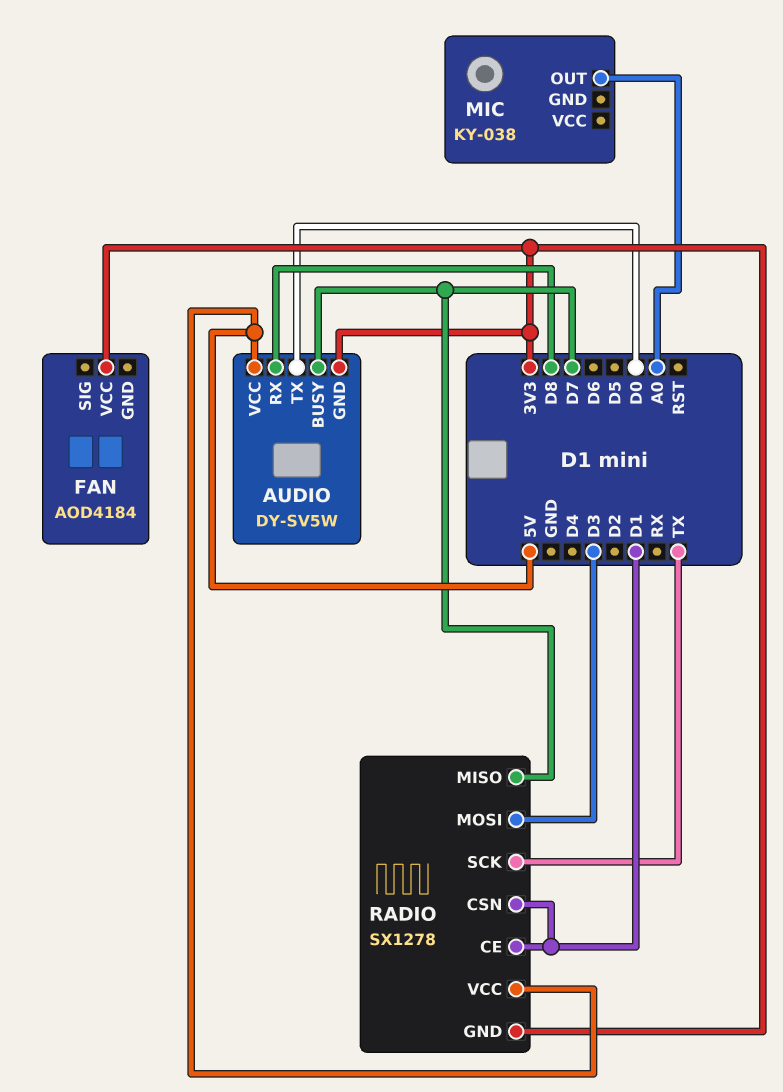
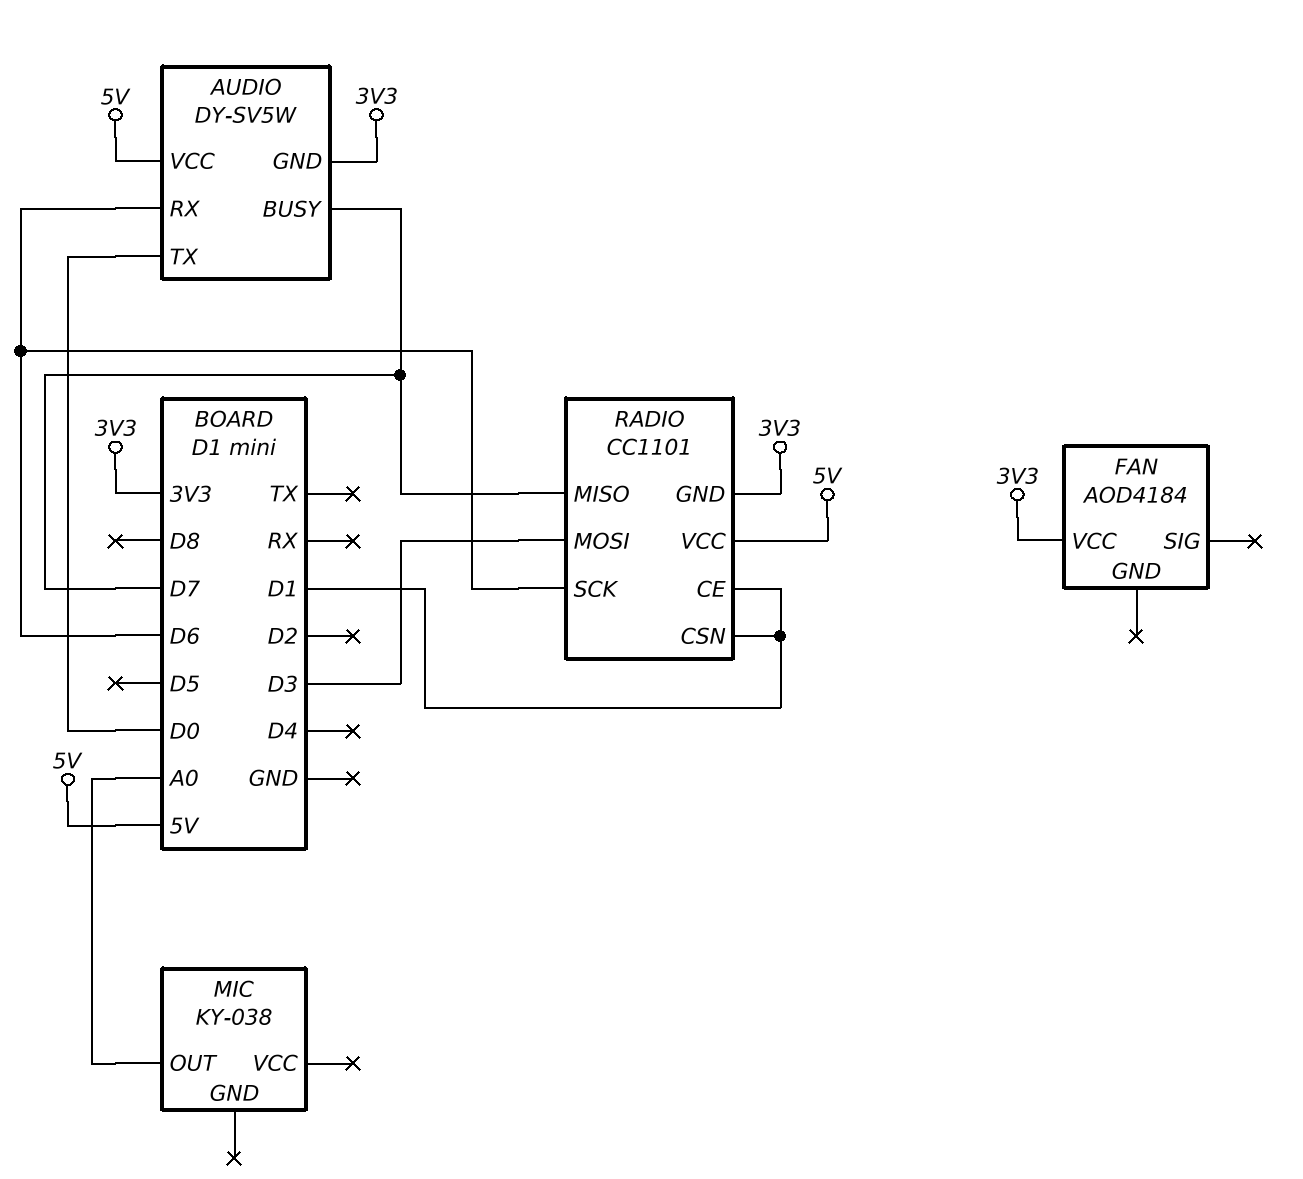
AUDIO pin RX: D8 -> D6
RADIO: SX1278 -> CC1101
RADIO pin SCK: TX -> D6

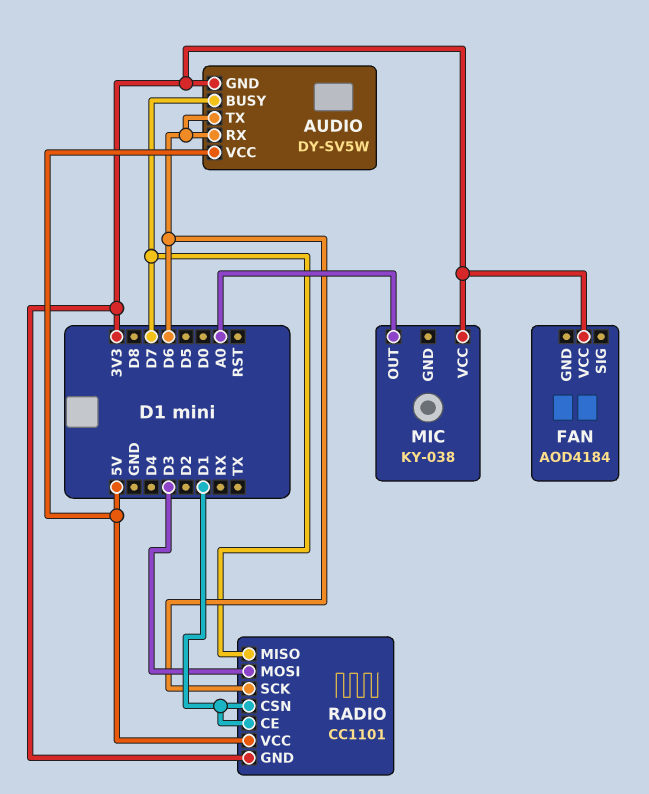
AUDIO pin TX: D0 -> D6
MIC pin VCC: none -> 3V3

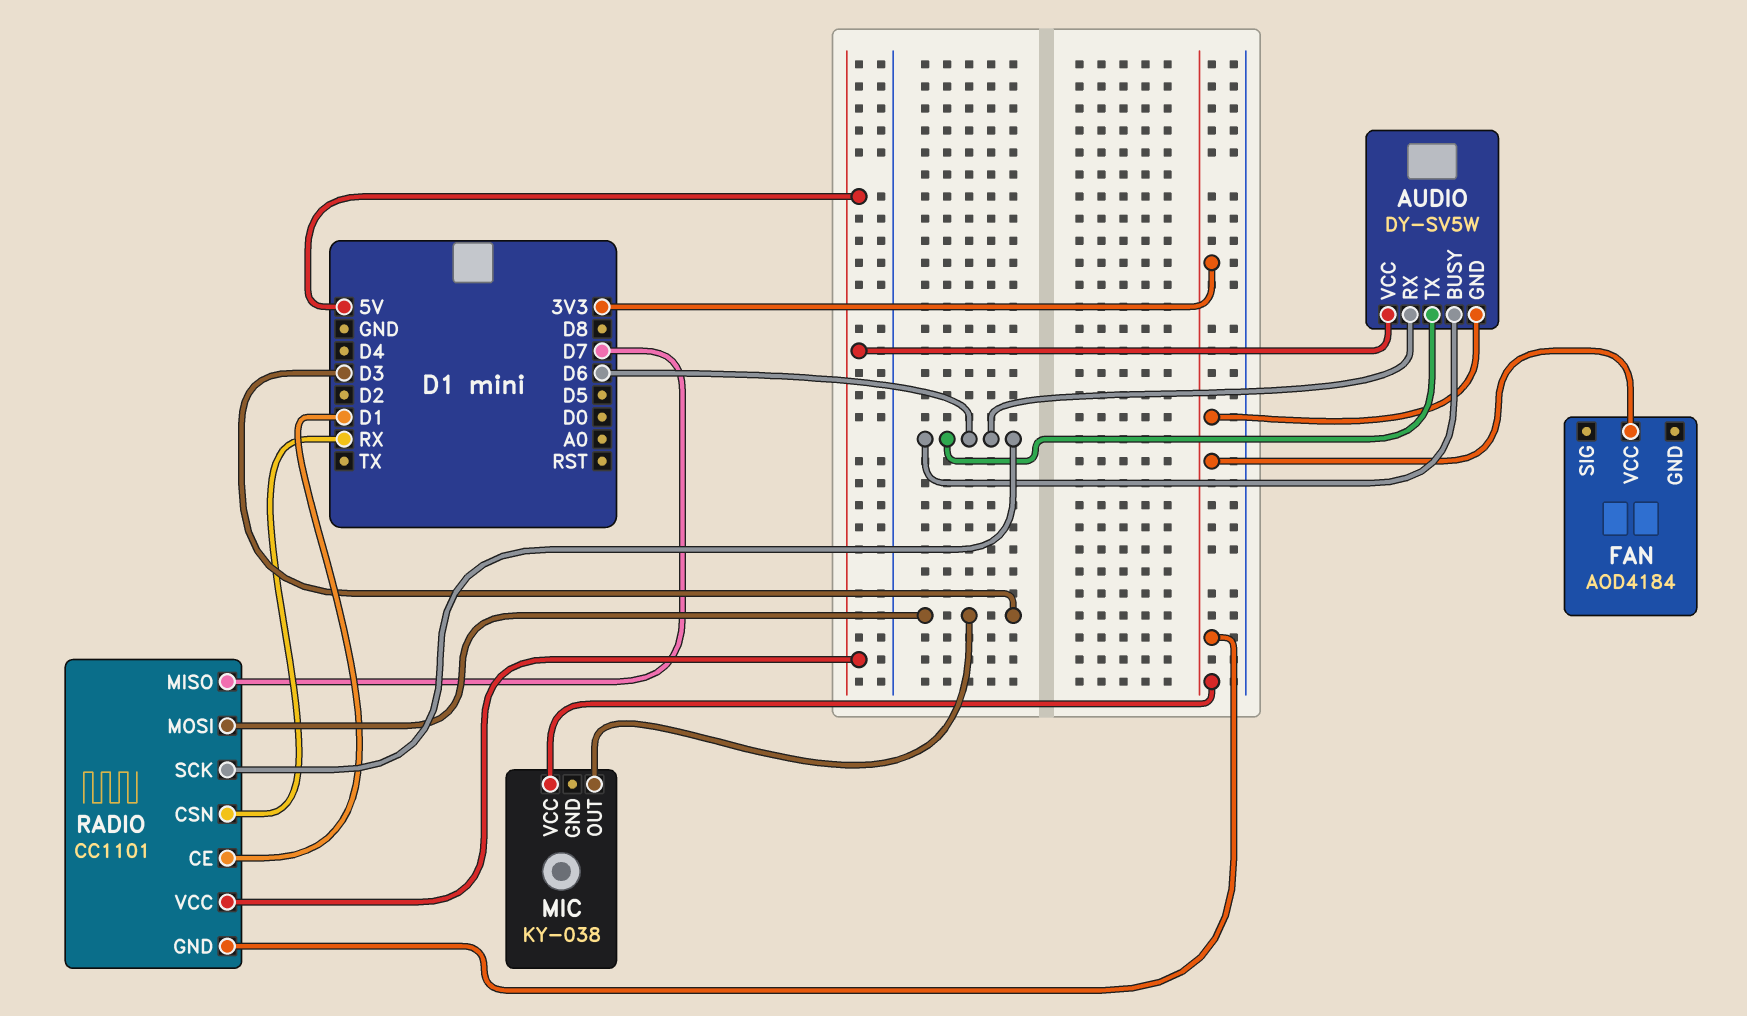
AUDIO pin BUSY: D7 -> D6
MIC pin OUT: A0 -> D3
RADIO pin CSN: D1 -> RX

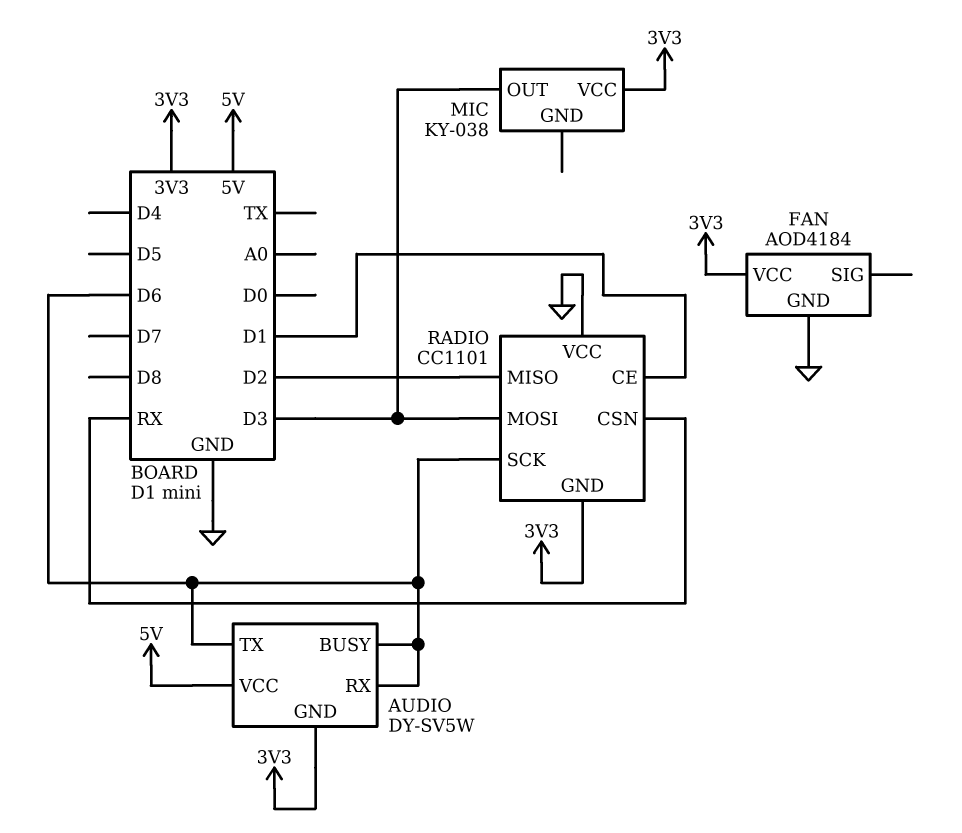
FAN pin GND: none -> GND
RADIO pin MISO: D7 -> D2
RADIO pin VCC: 5V -> GND

